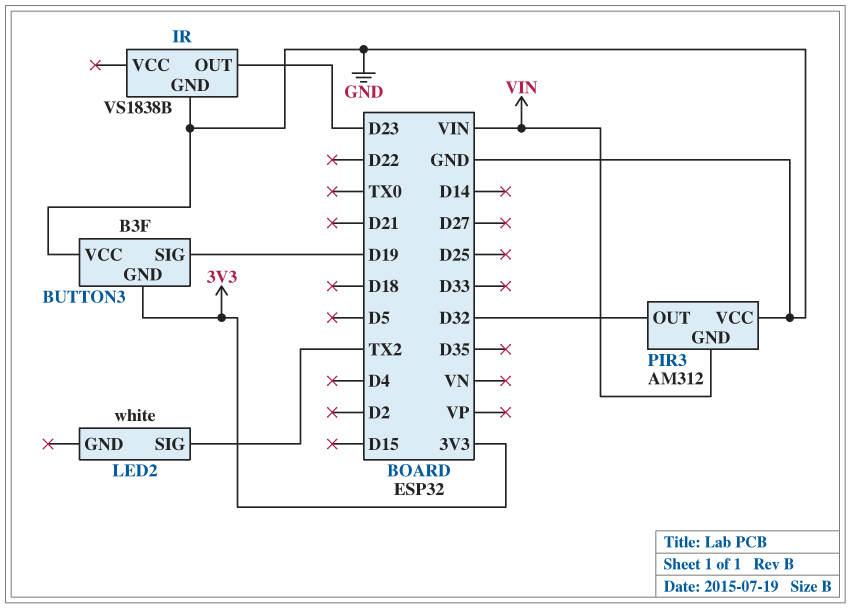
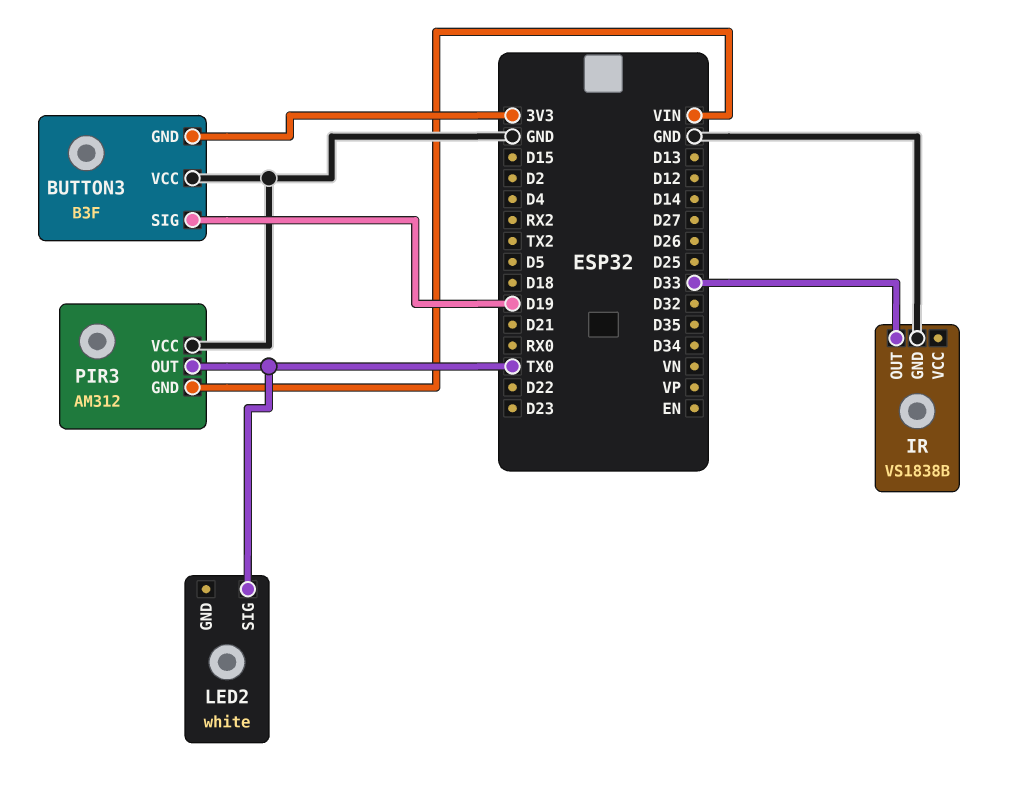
IR pin OUT: D23 -> D33
LED2 pin SIG: TX2 -> TX0
PIR3 pin OUT: D32 -> TX0

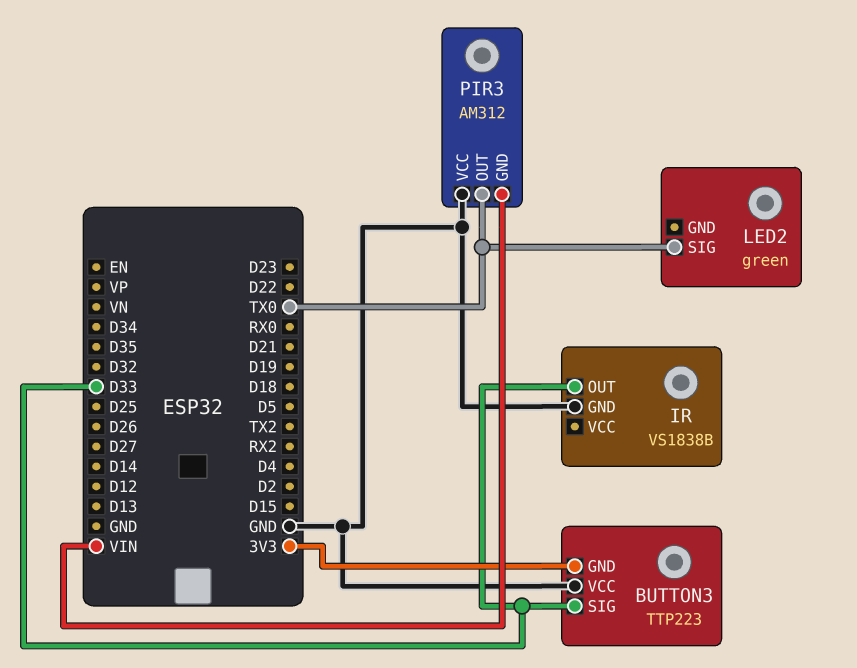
BUTTON3: B3F -> TTP223
BUTTON3 pin SIG: D19 -> D33
LED2: white -> green

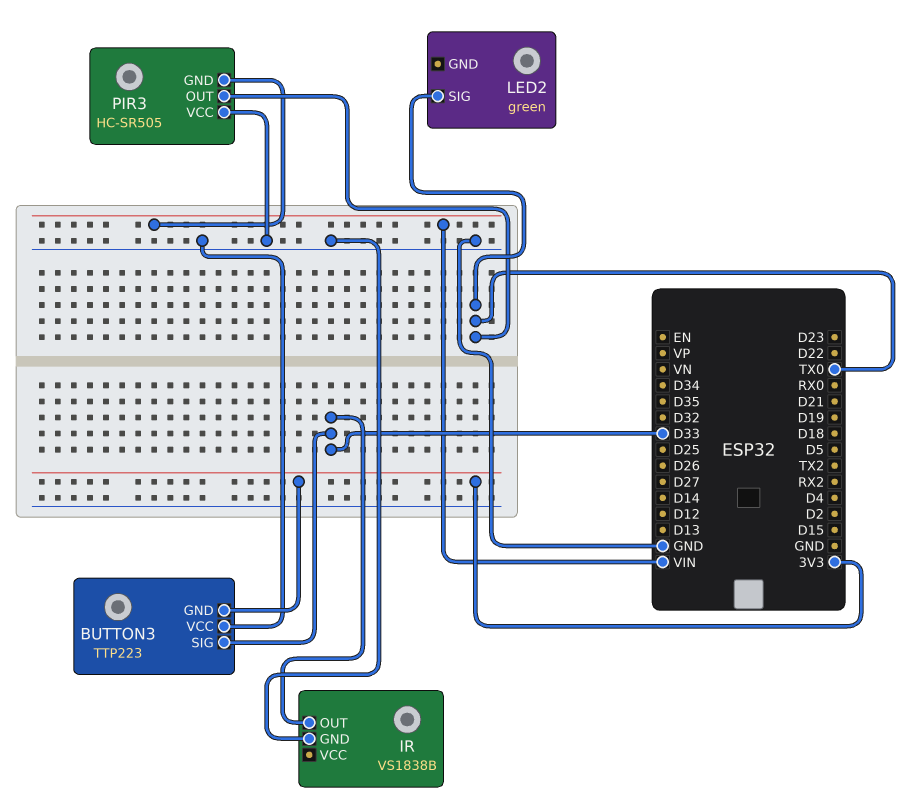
PIR3: AM312 -> HC-SR505

